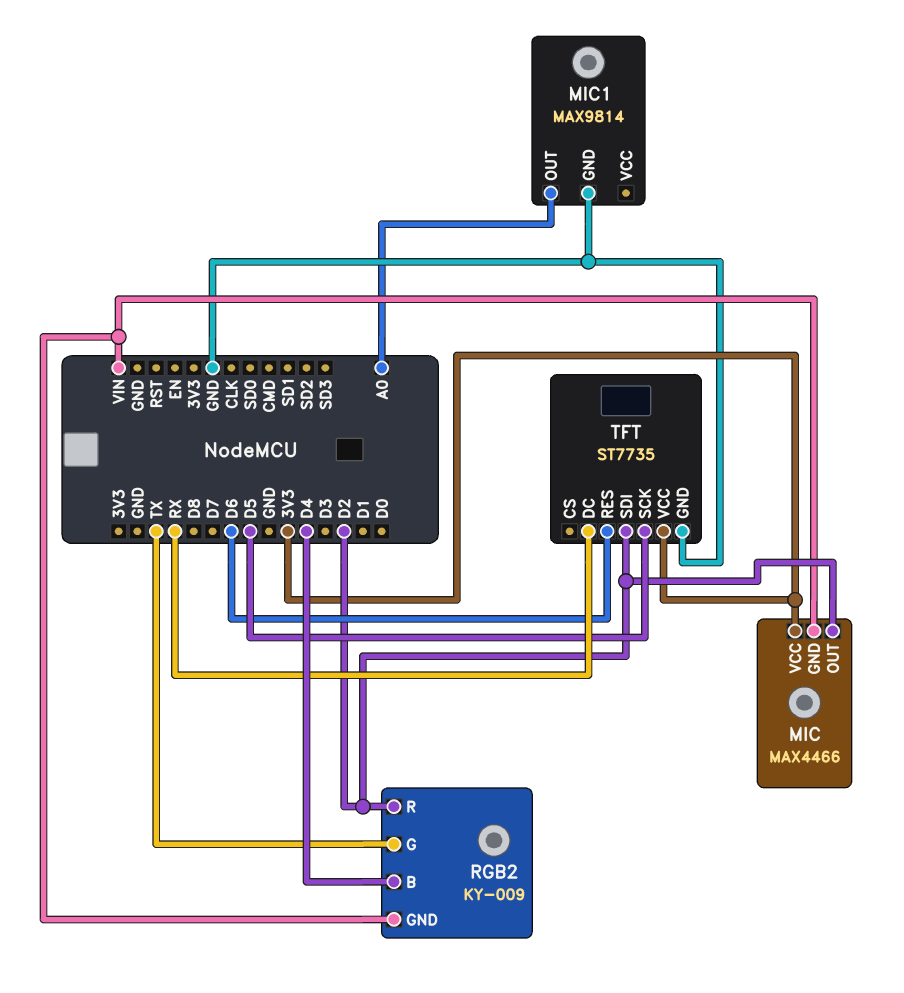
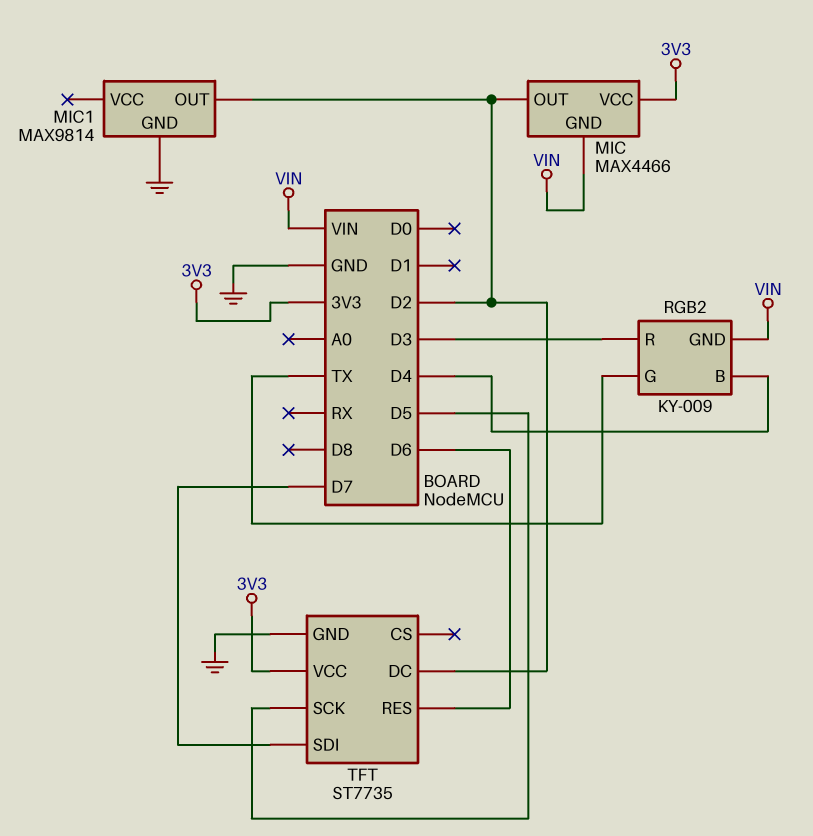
MIC1 pin OUT: A0 -> D2
RGB2 pin R: D2 -> D3
TFT pin DC: RX -> D2
TFT pin SDI: D2 -> D7

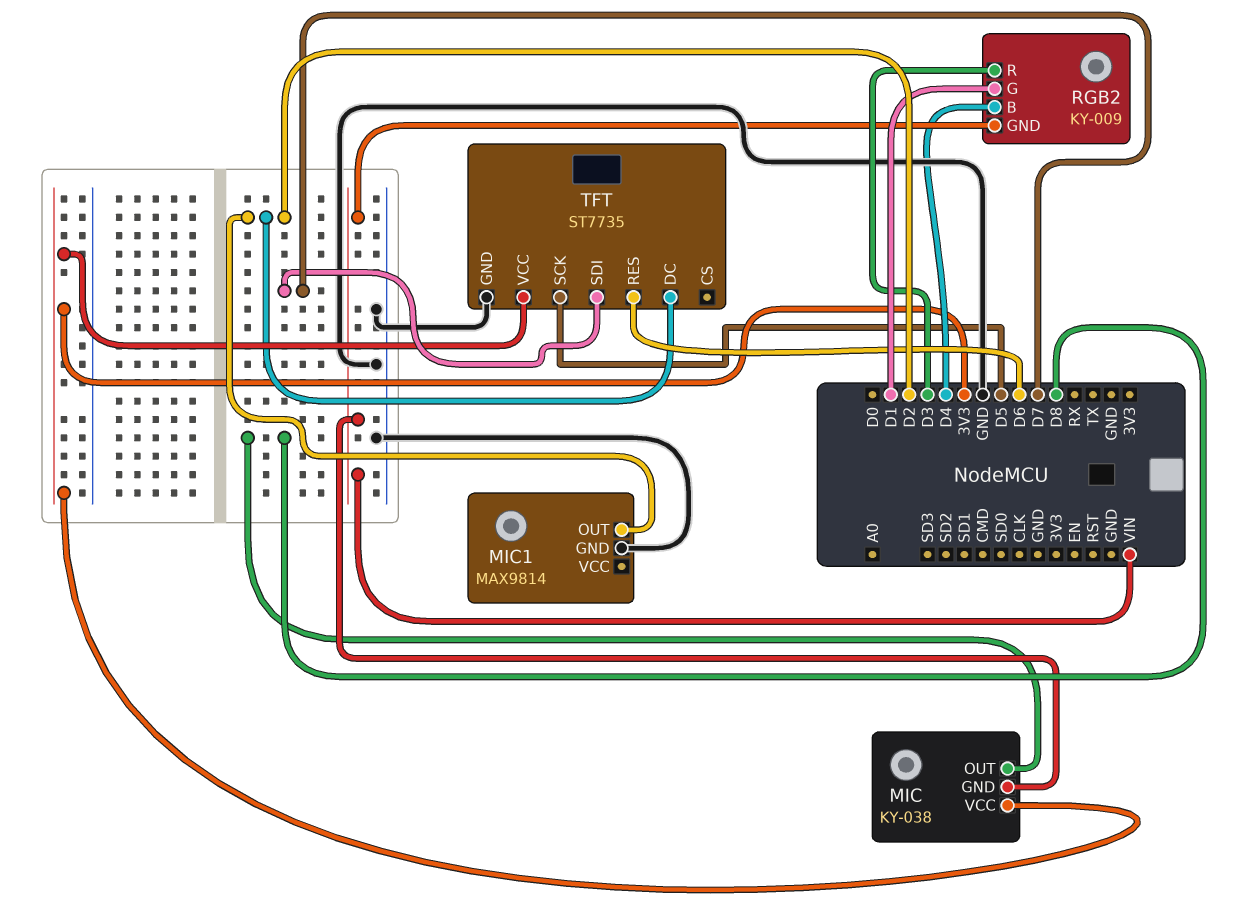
MIC: MAX4466 -> KY-038
MIC pin OUT: D2 -> D8
RGB2 pin G: TX -> D1

